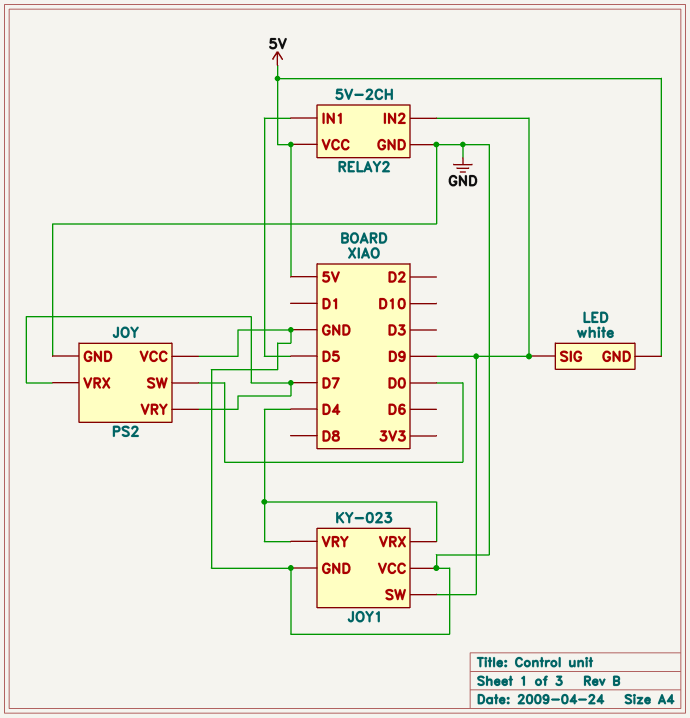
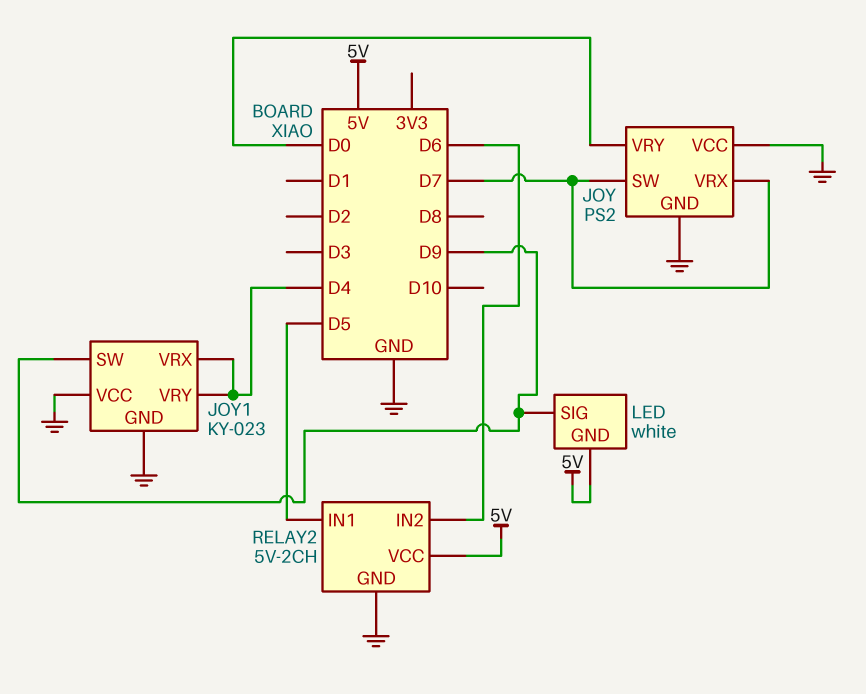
JOY pin SW: D0 -> D7
JOY pin VRY: D7 -> D0
RELAY2 pin IN2: D9 -> D6

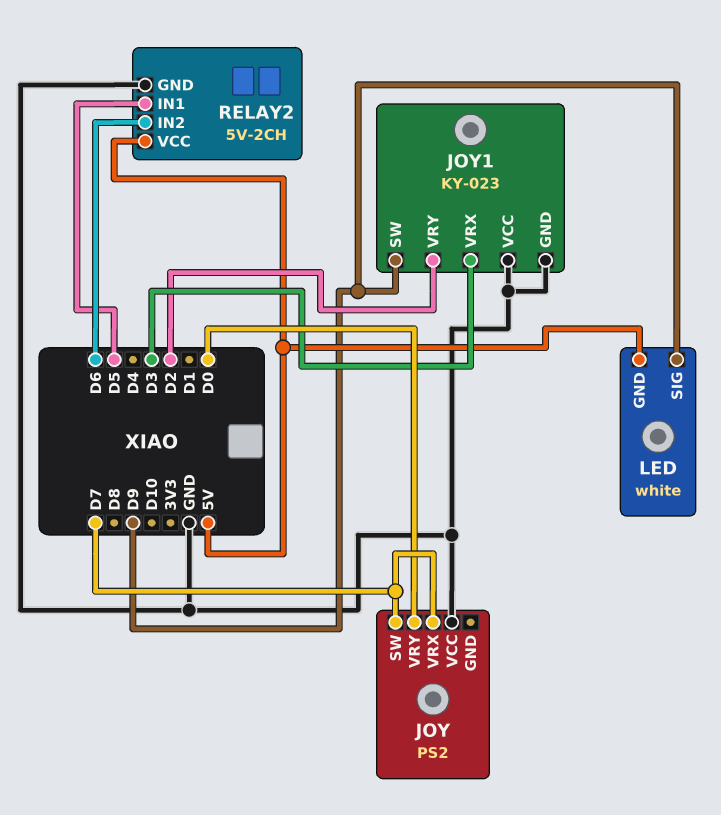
JOY pin GND: GND -> none
JOY1 pin VRX: D4 -> D3
JOY1 pin VRY: D4 -> D2

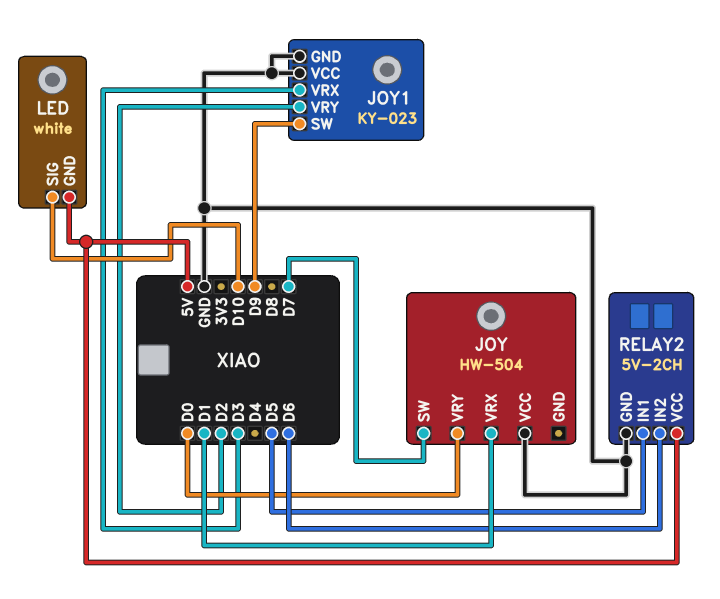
JOY: PS2 -> HW-504
JOY pin VRX: D7 -> D1
LED pin SIG: D9 -> D10

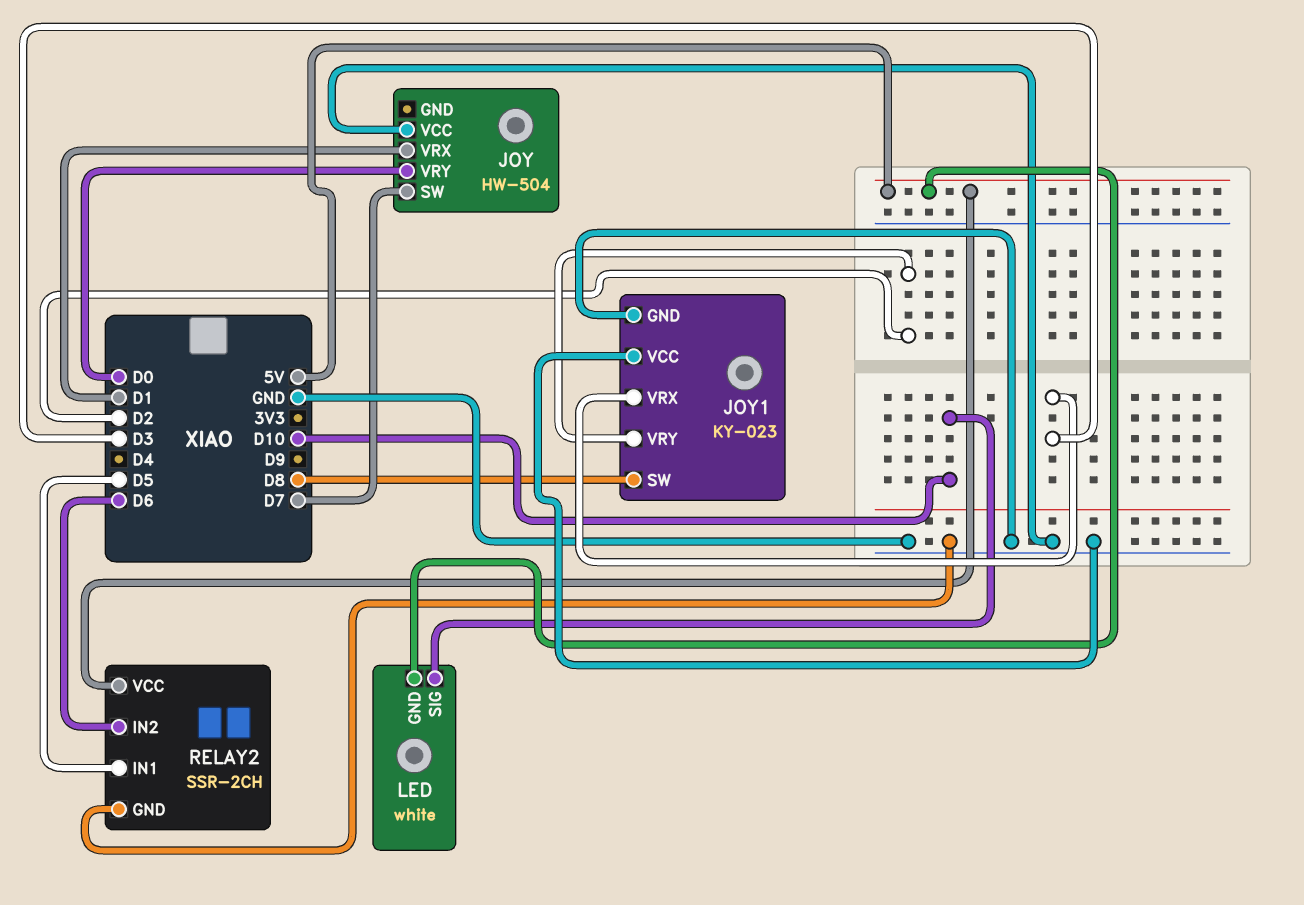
JOY1 pin SW: D9 -> D8
RELAY2: 5V-2CH -> SSR-2CH

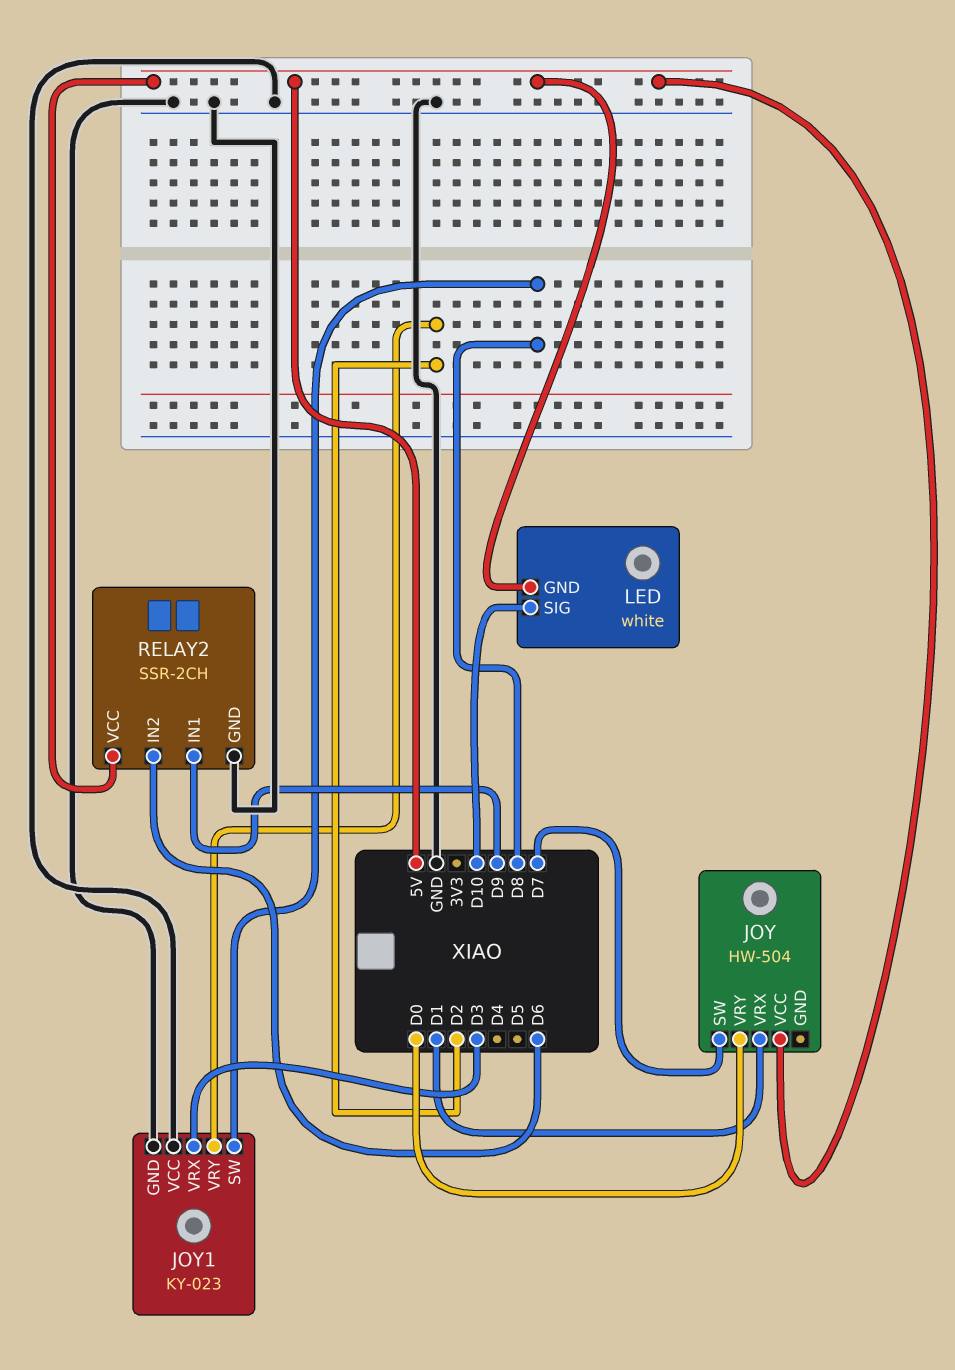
JOY pin VCC: GND -> 5V
RELAY2 pin IN1: D5 -> D9

